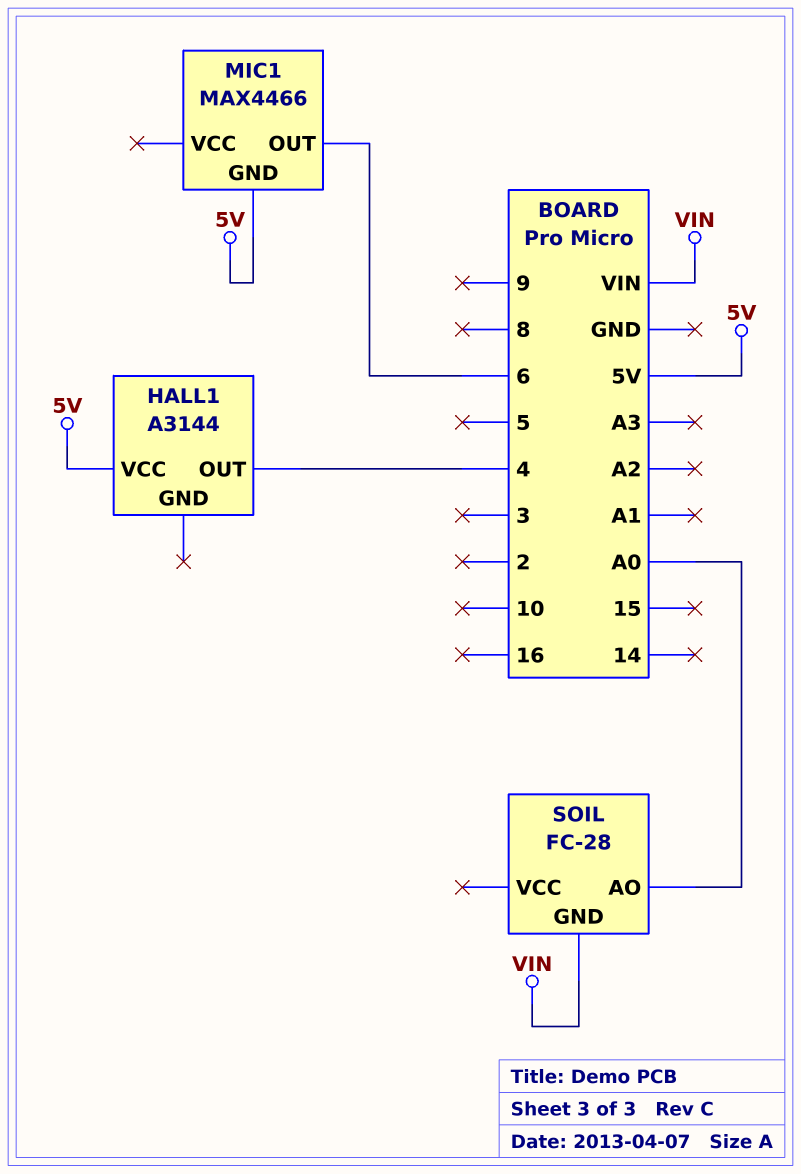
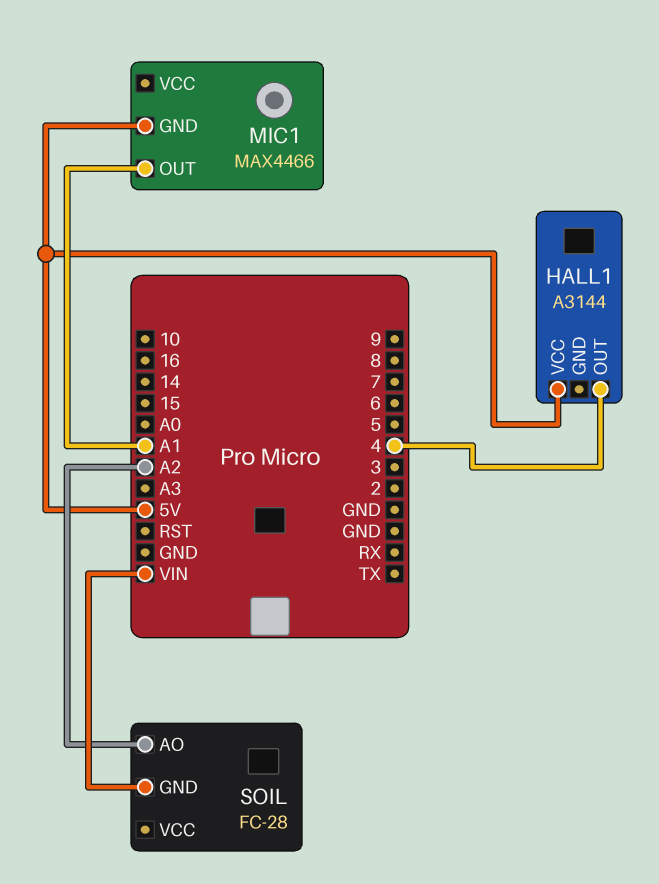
MIC1 pin OUT: 6 -> A1
SOIL pin AO: A0 -> A2

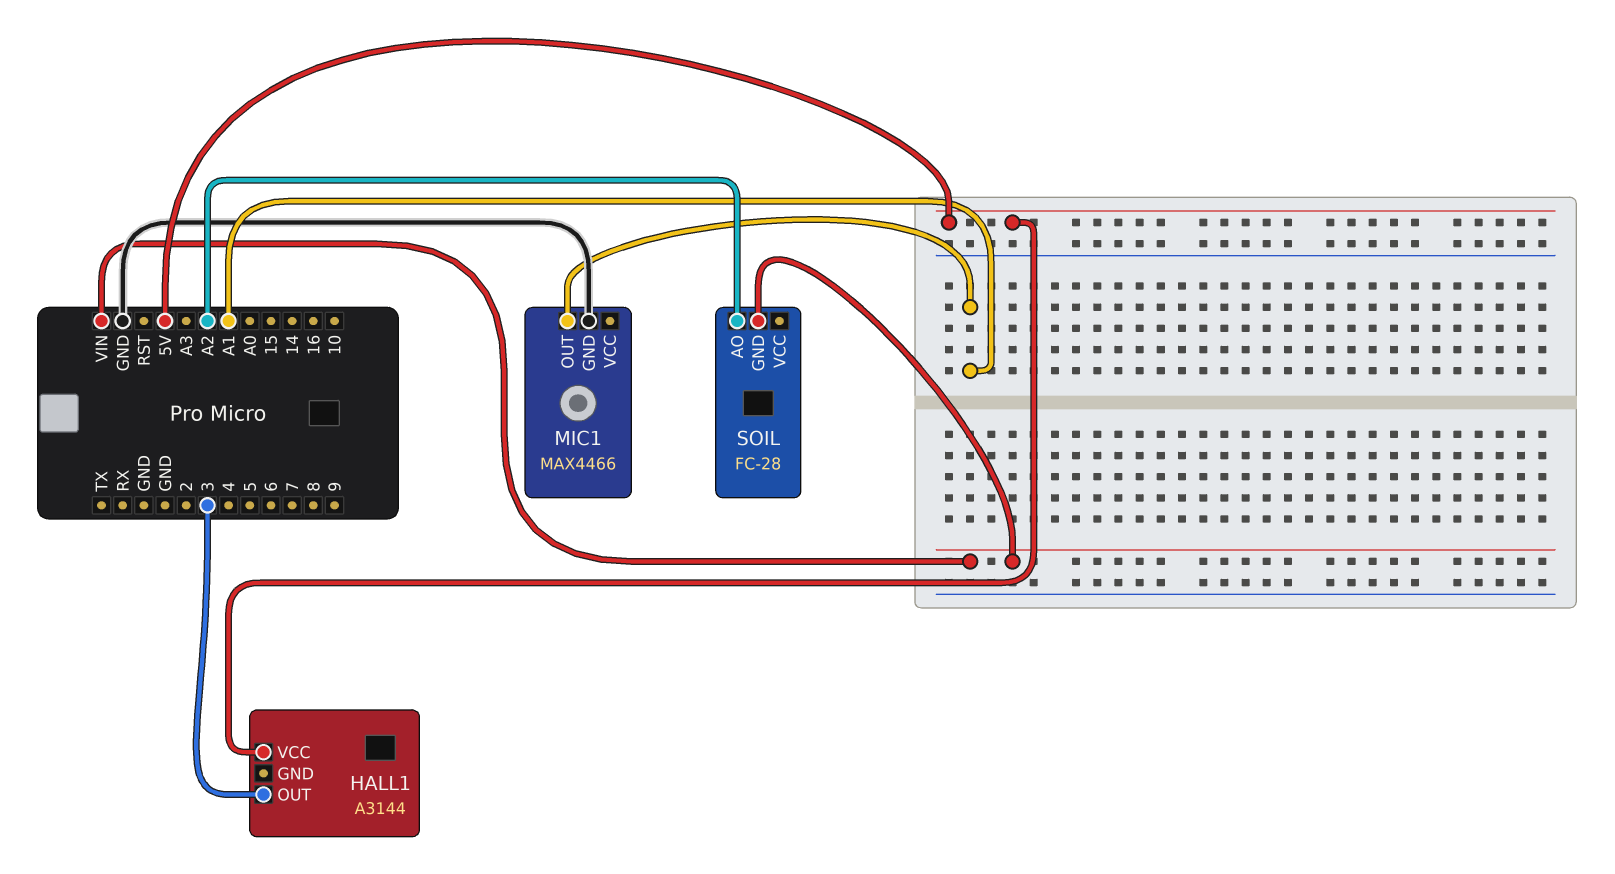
HALL1 pin OUT: 4 -> 3
MIC1 pin GND: 5V -> GND

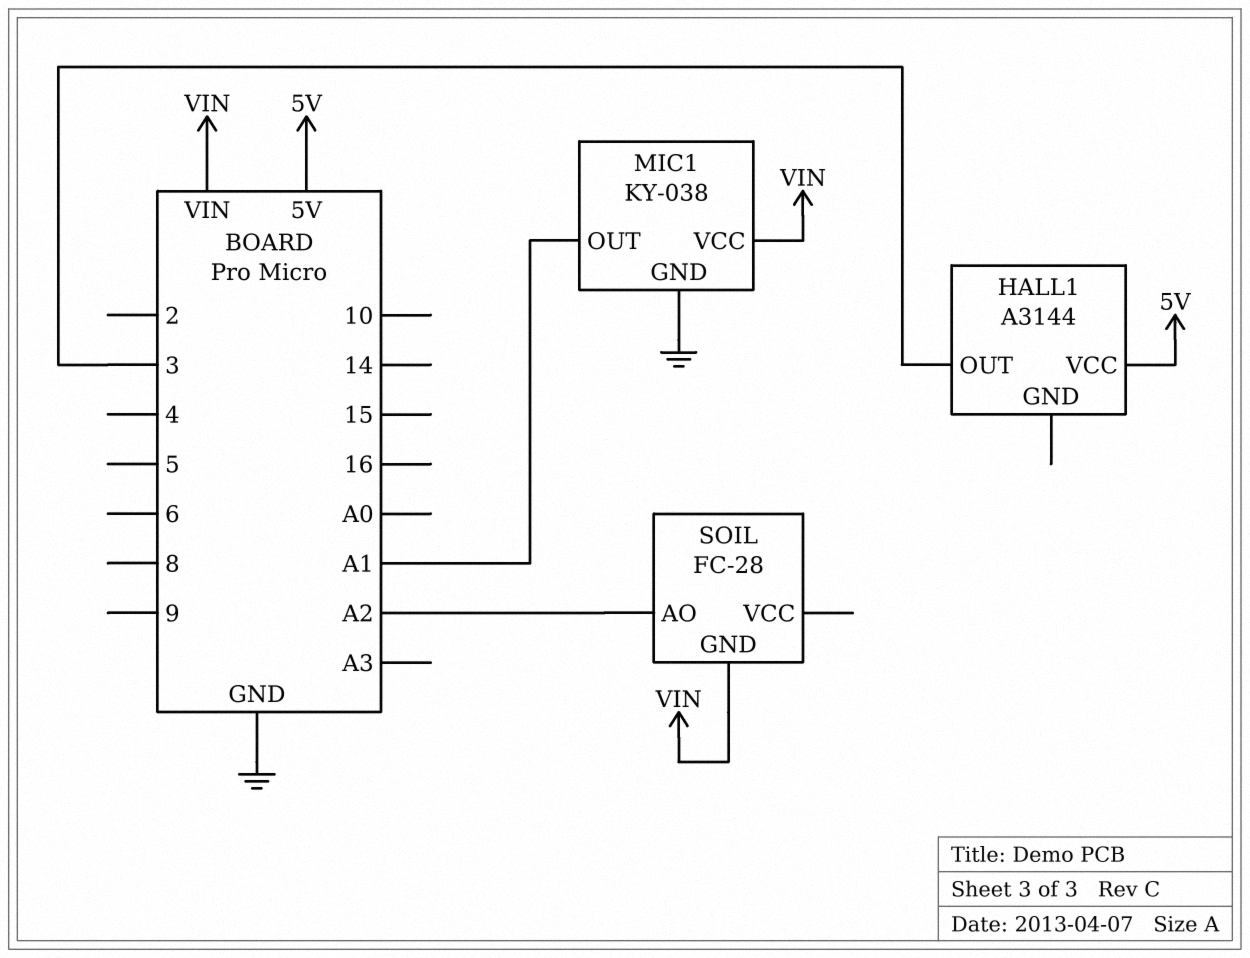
MIC1: MAX4466 -> KY-038
MIC1 pin VCC: none -> VIN

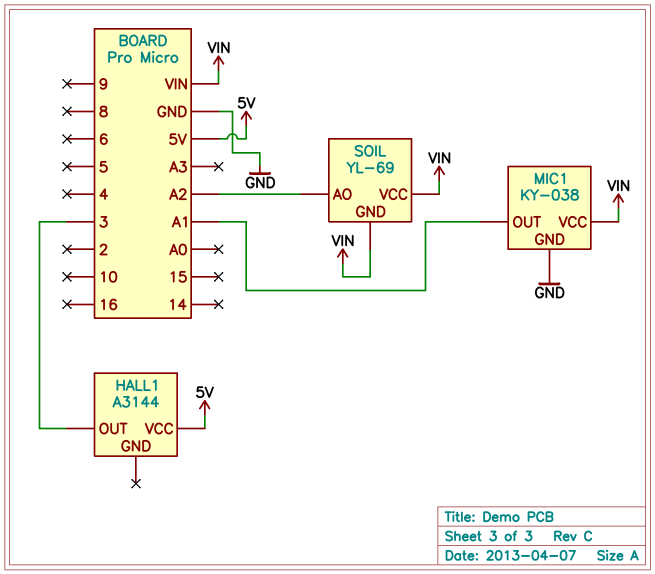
SOIL: FC-28 -> YL-69
SOIL pin VCC: none -> VIN

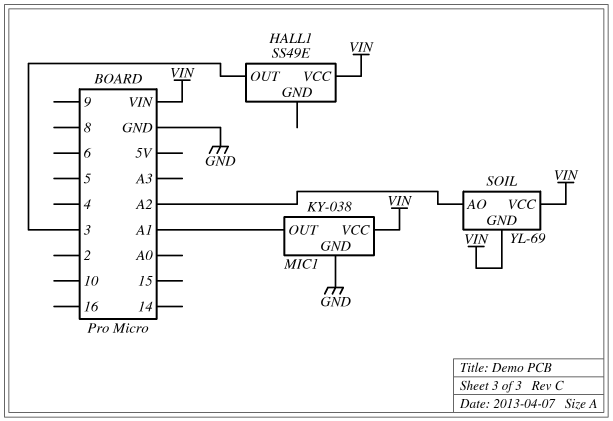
HALL1: A3144 -> SS49E
HALL1 pin VCC: 5V -> VIN

